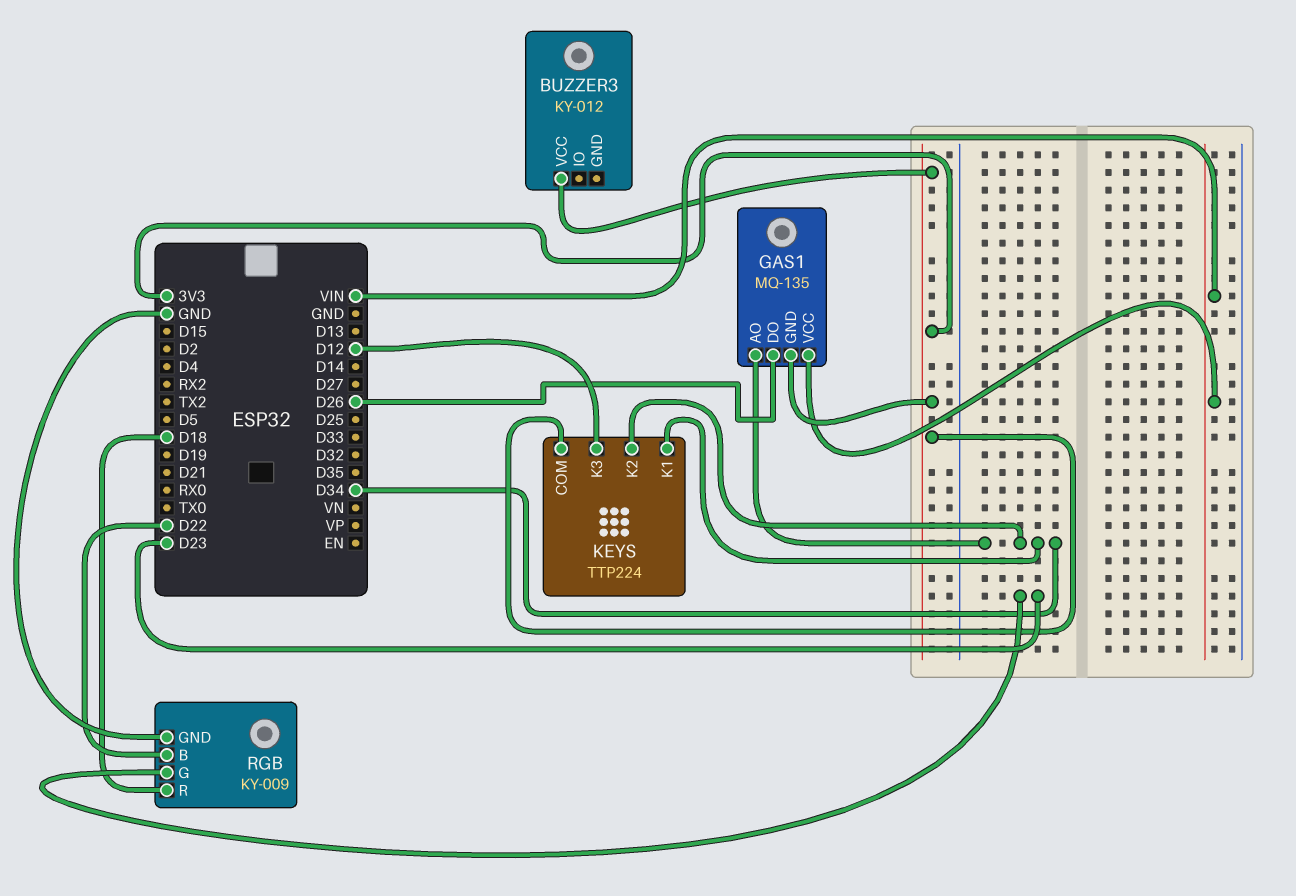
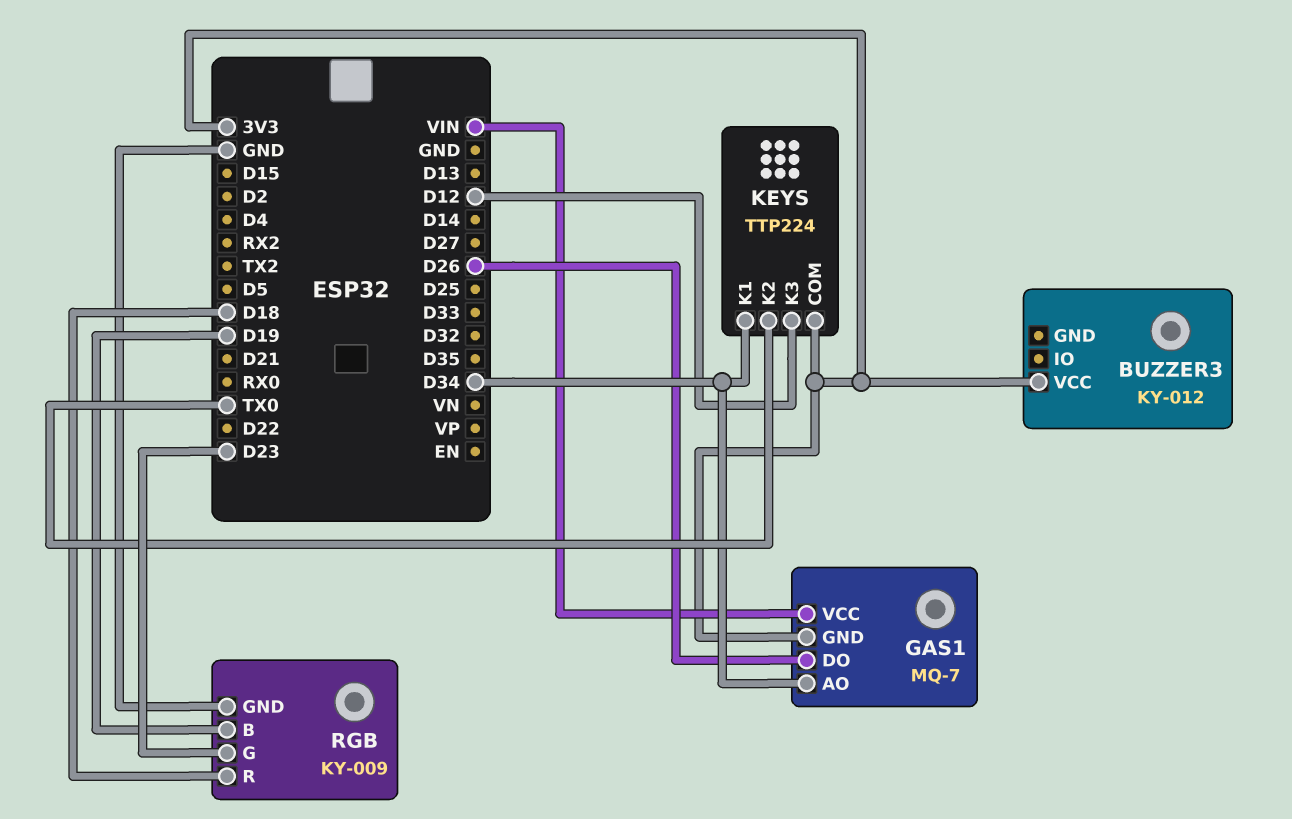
GAS1: MQ-135 -> MQ-7
KEYS pin K2: D34 -> TX0
RGB pin B: D22 -> D19

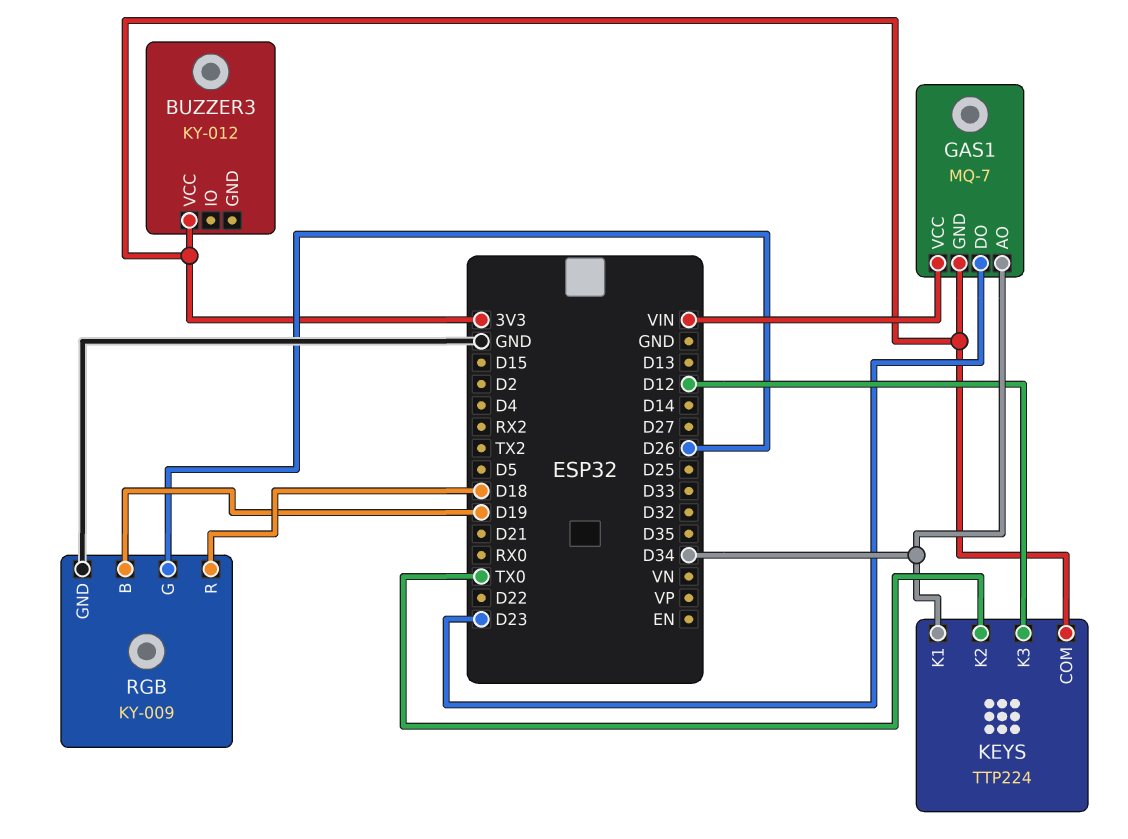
GAS1 pin DO: D26 -> D23
RGB pin G: D23 -> D26

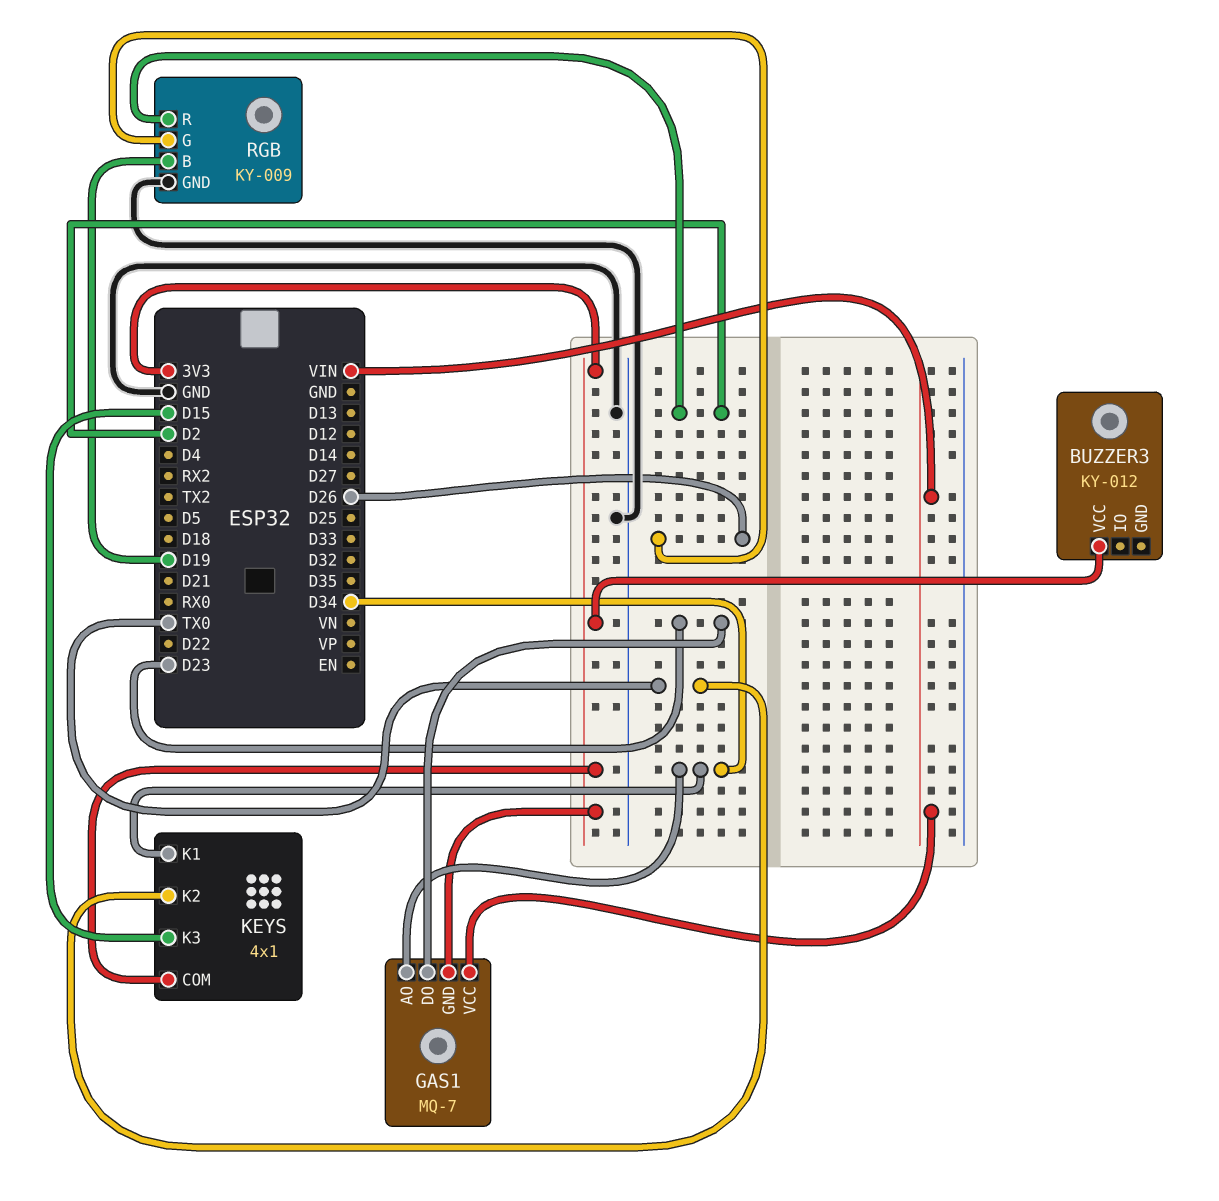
KEYS: TTP224 -> 4x1
KEYS pin K3: D12 -> D15
RGB pin R: D18 -> D2

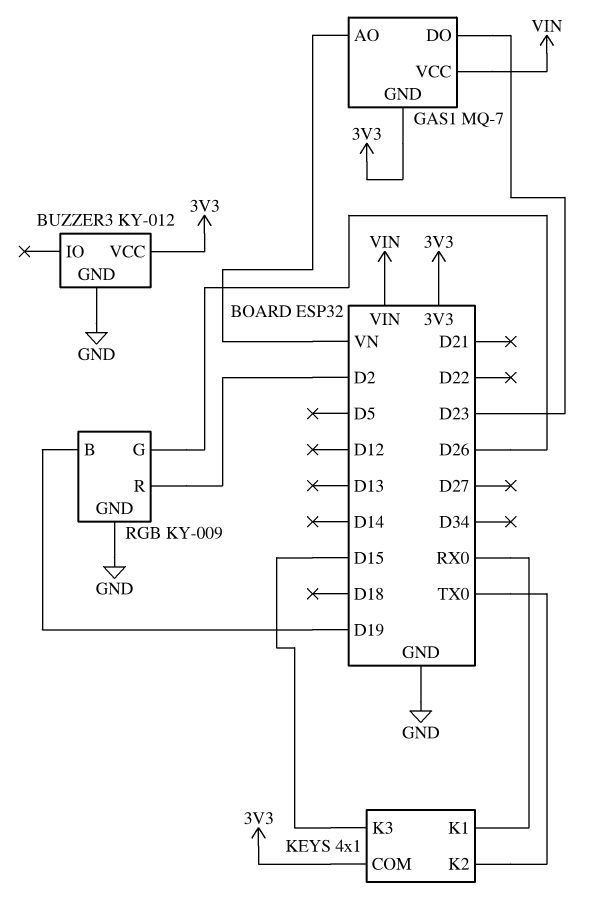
BUZZER3 pin GND: none -> GND
GAS1 pin AO: D34 -> VN
KEYS pin K1: D34 -> RX0

